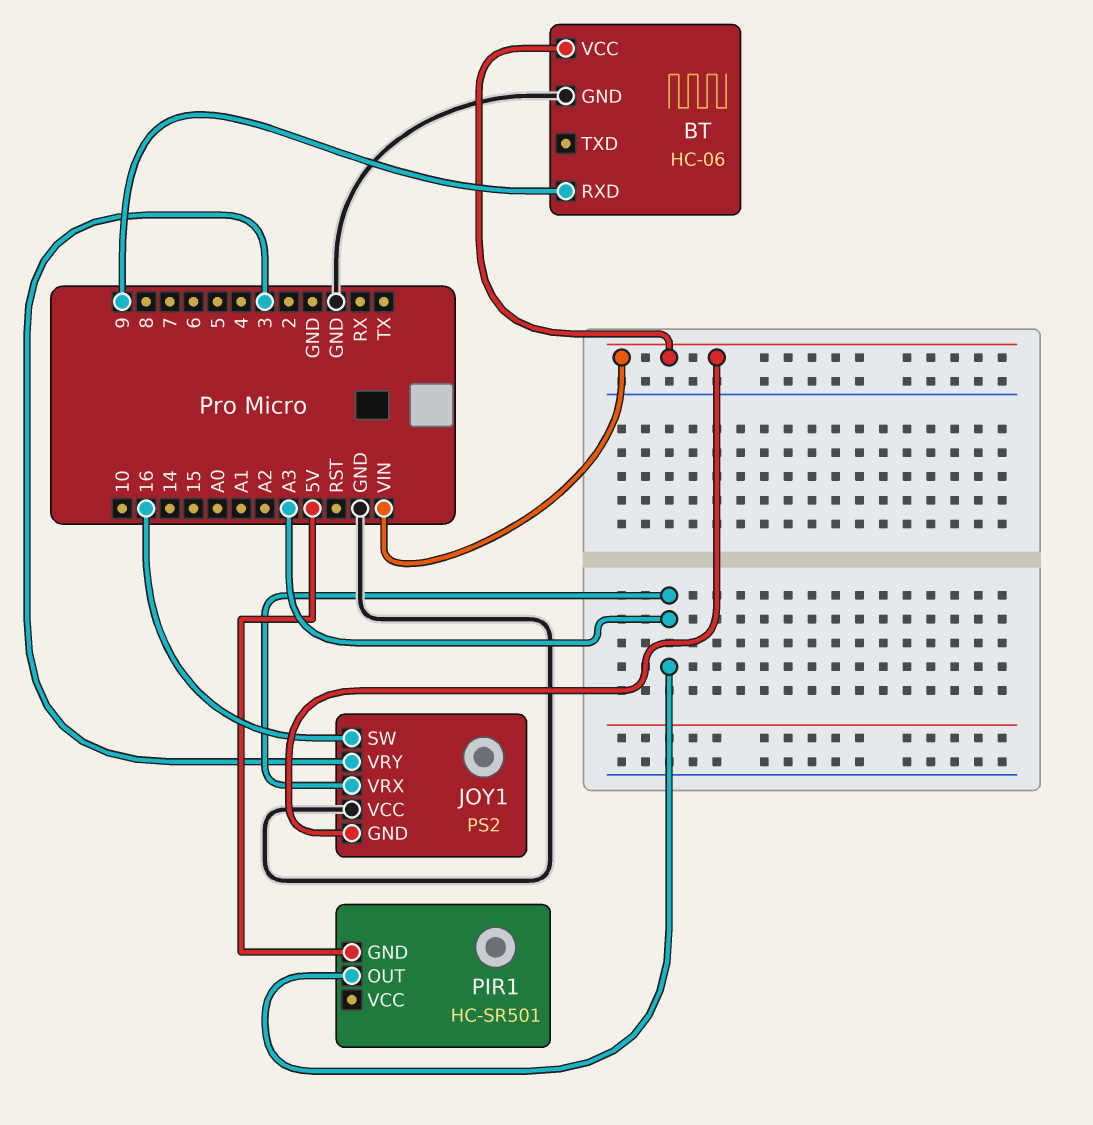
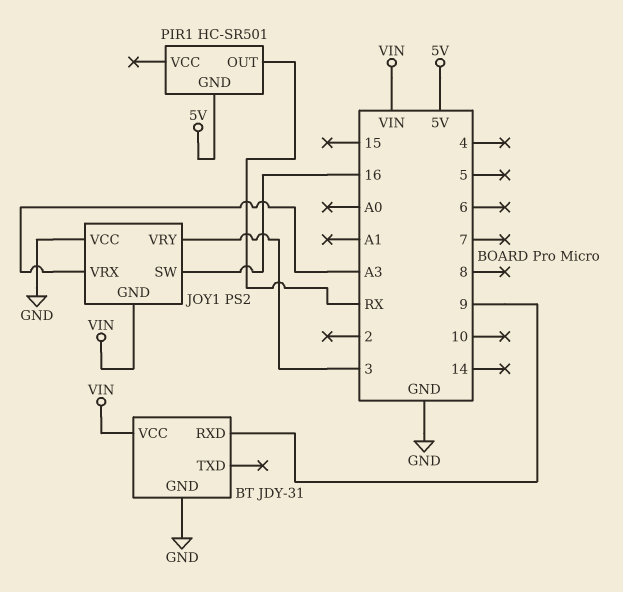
BT: HC-06 -> JDY-31
PIR1 pin OUT: A3 -> RX

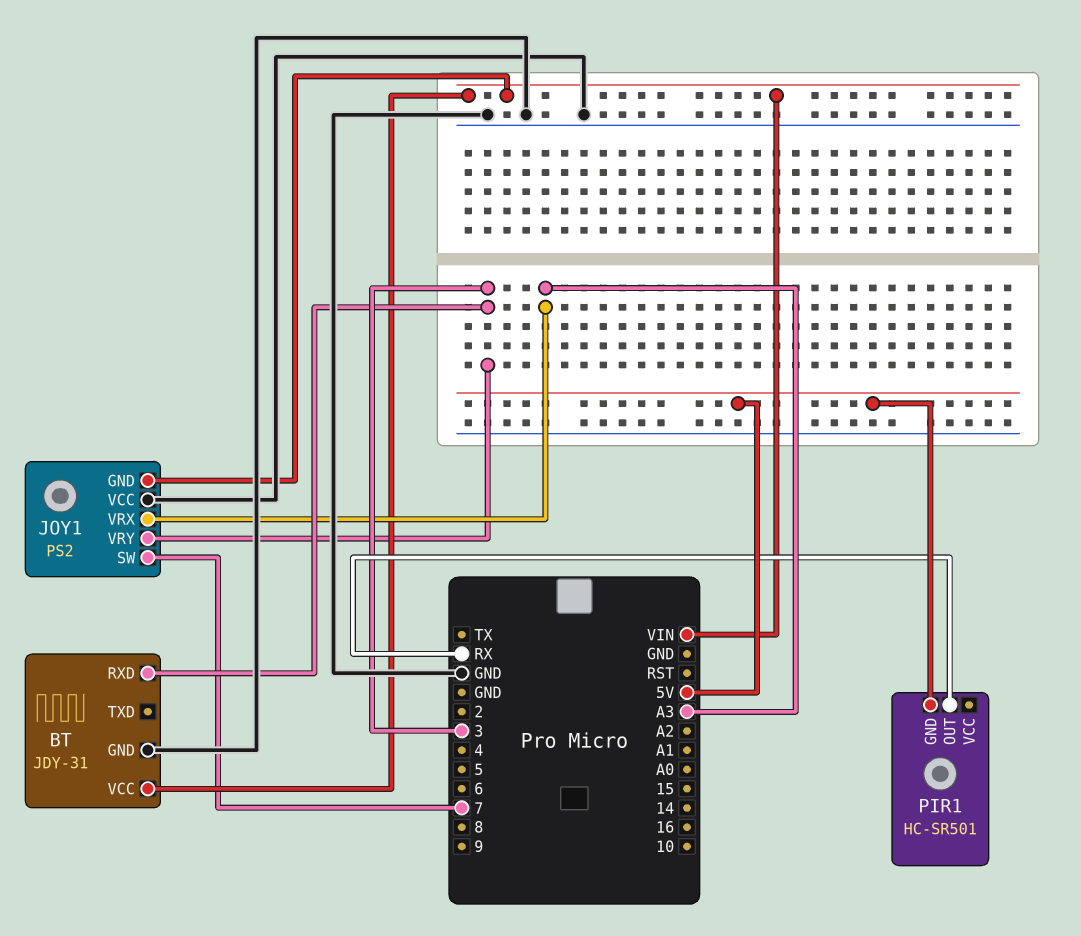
BT pin RXD: 9 -> 3
JOY1 pin SW: 16 -> 7

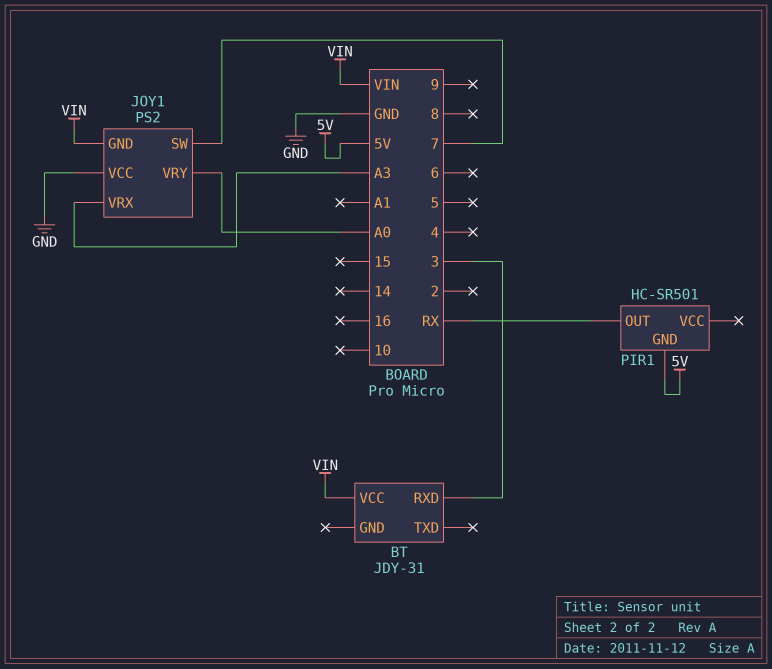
BT pin GND: GND -> none
JOY1 pin VRY: 3 -> A0

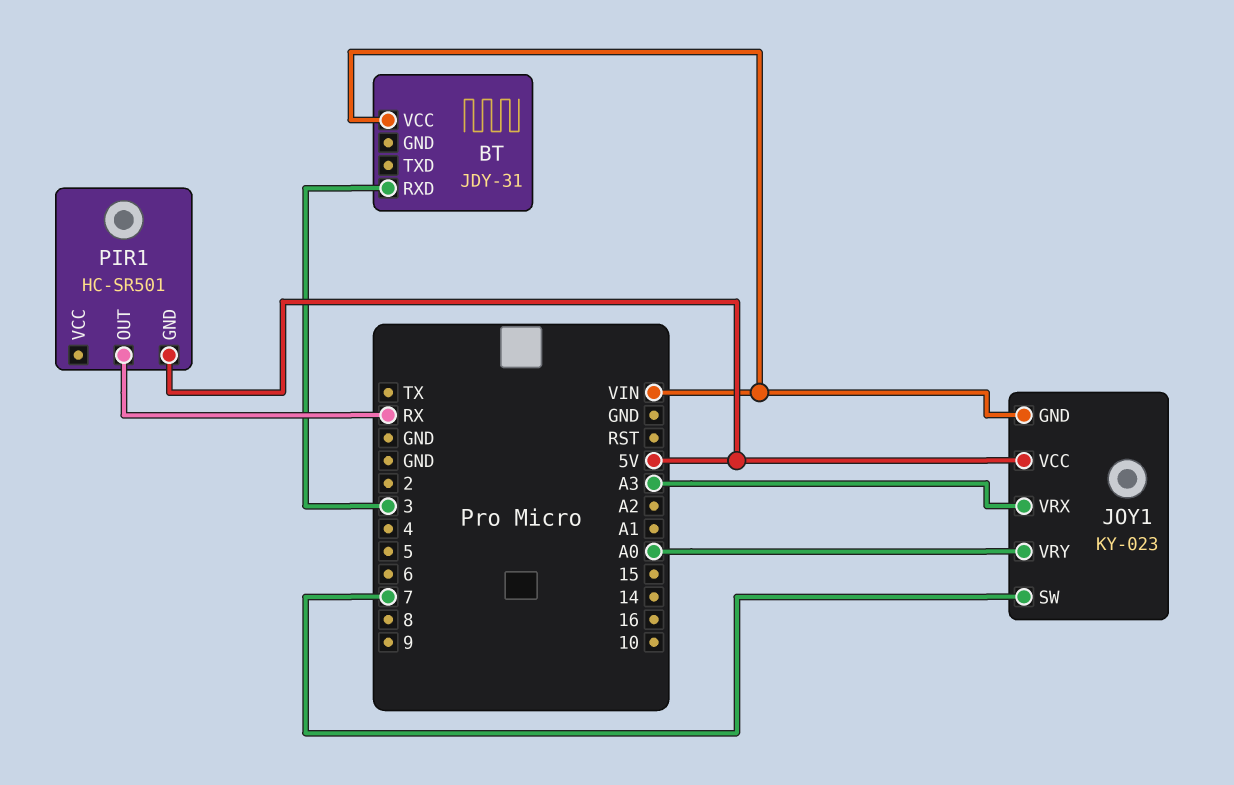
JOY1: PS2 -> KY-023
JOY1 pin VCC: GND -> 5V

